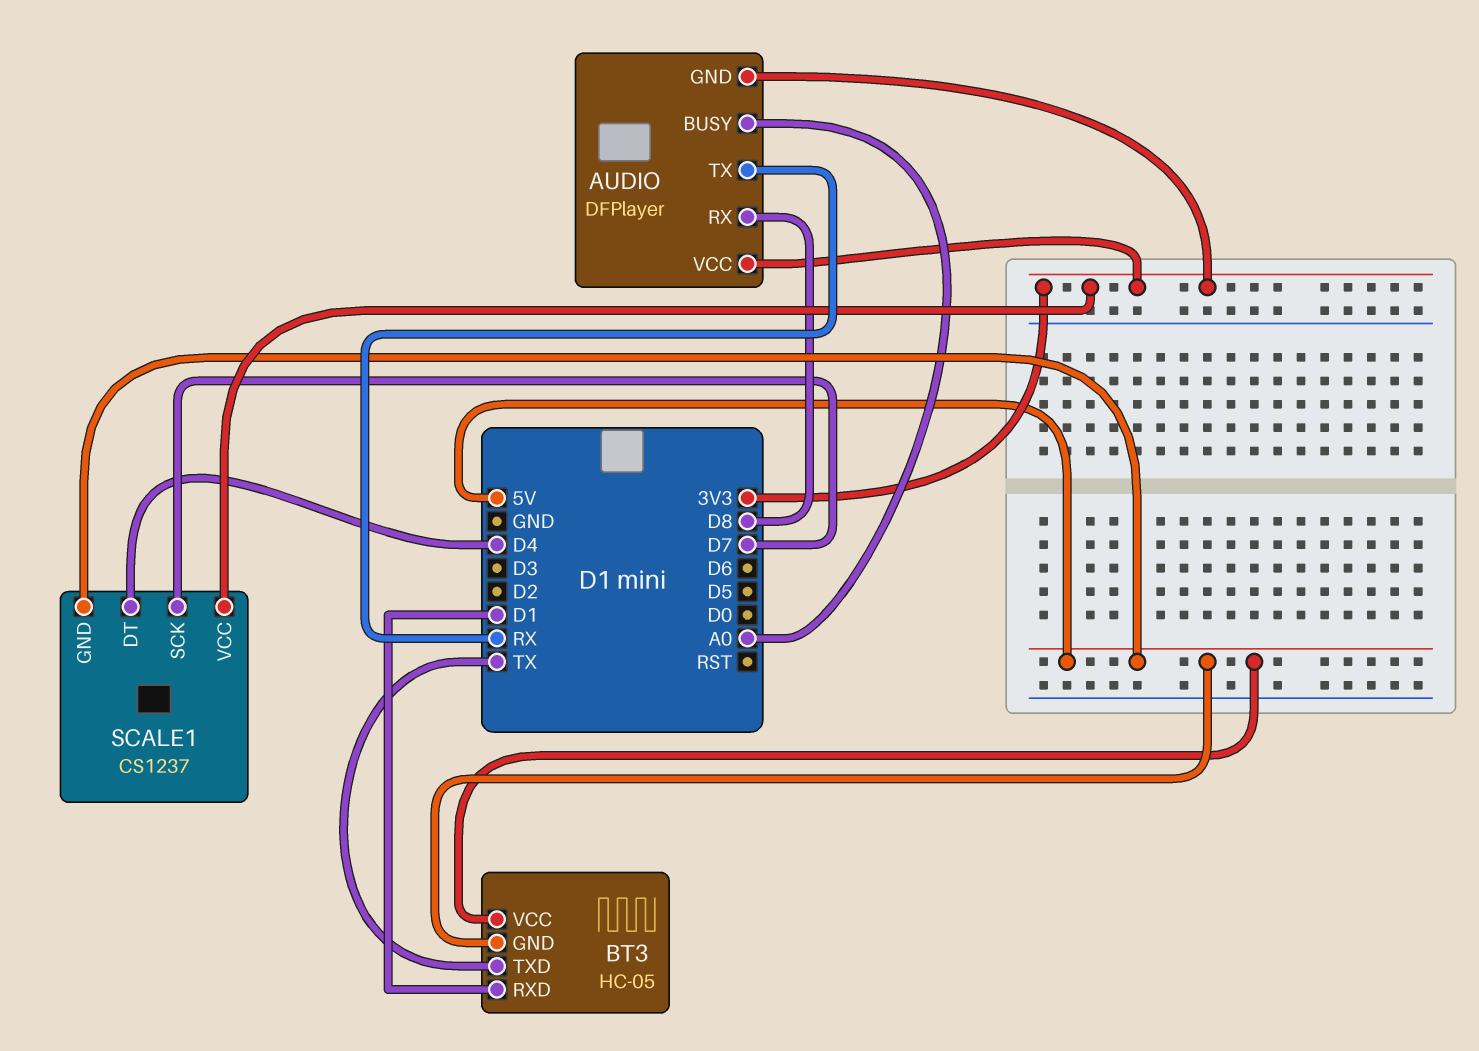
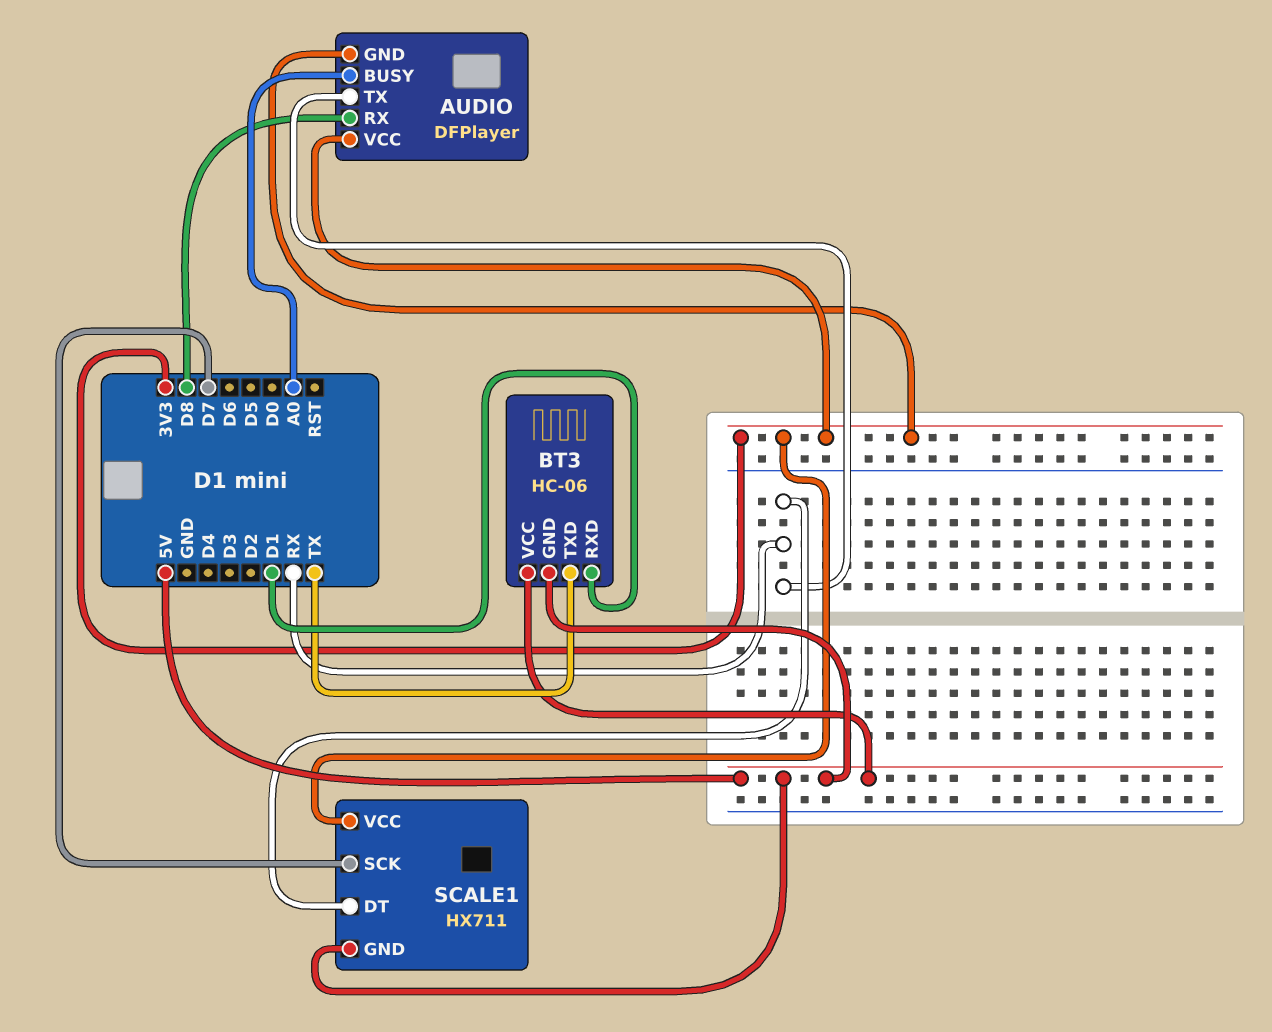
BT3: HC-05 -> HC-06
SCALE1: CS1237 -> HX711
SCALE1 pin DT: D4 -> RX

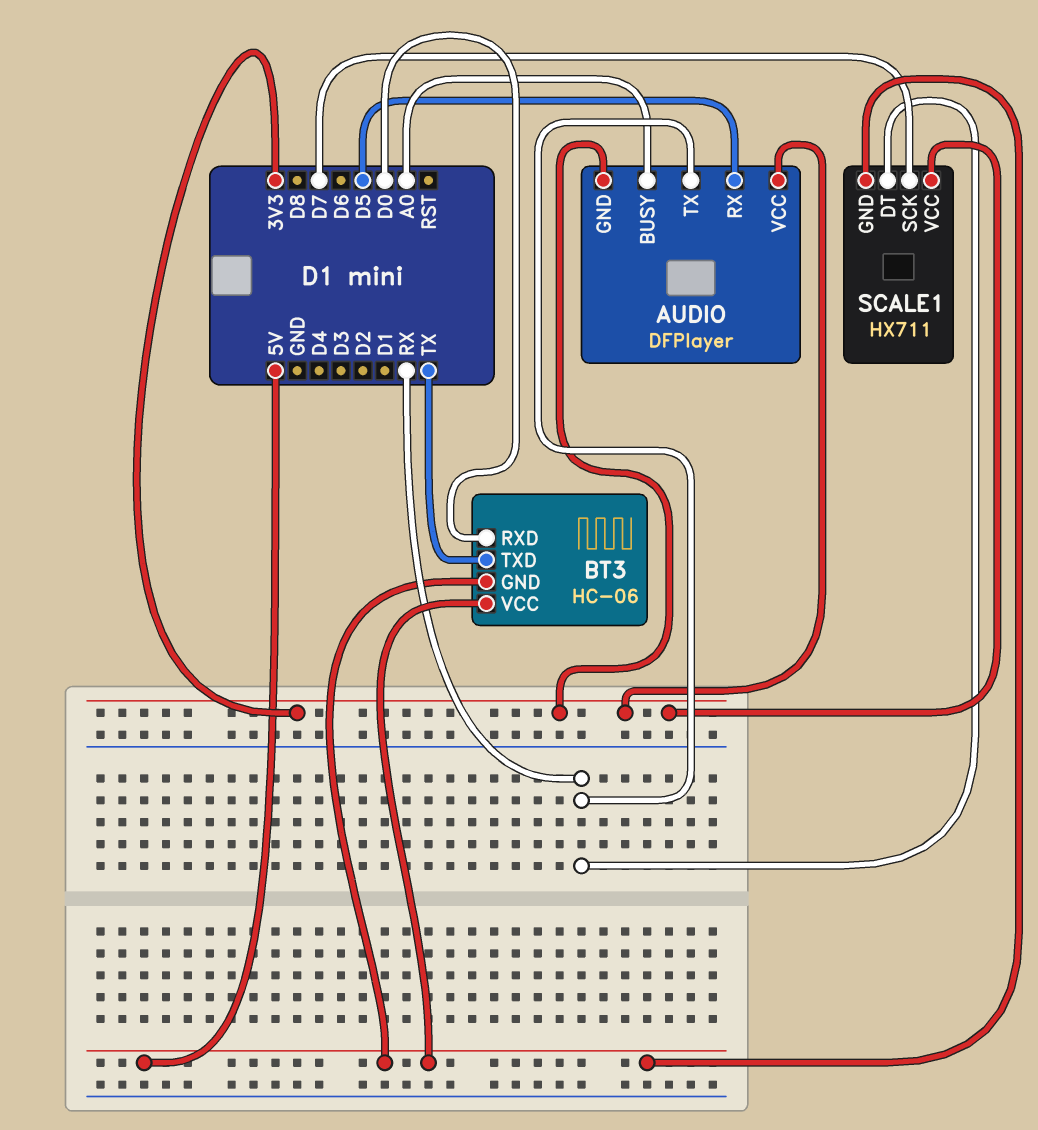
AUDIO pin RX: D8 -> D5
BT3 pin RXD: D1 -> D0

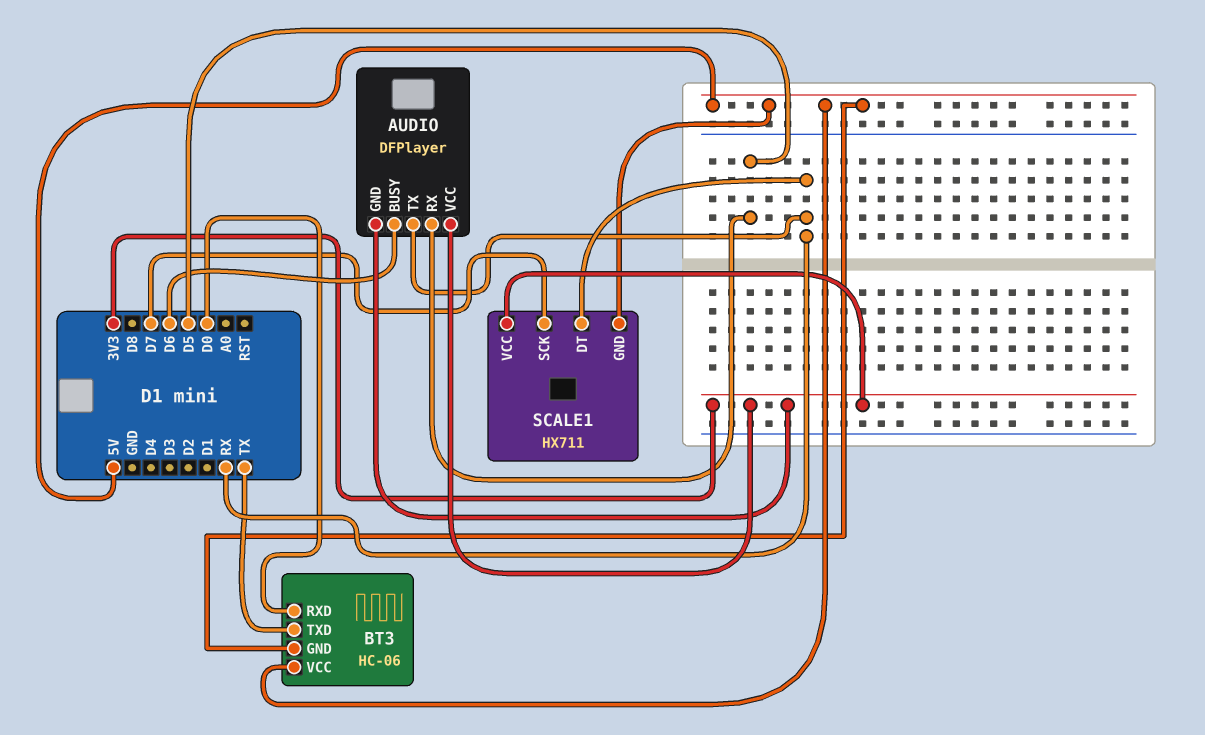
AUDIO pin BUSY: A0 -> D6

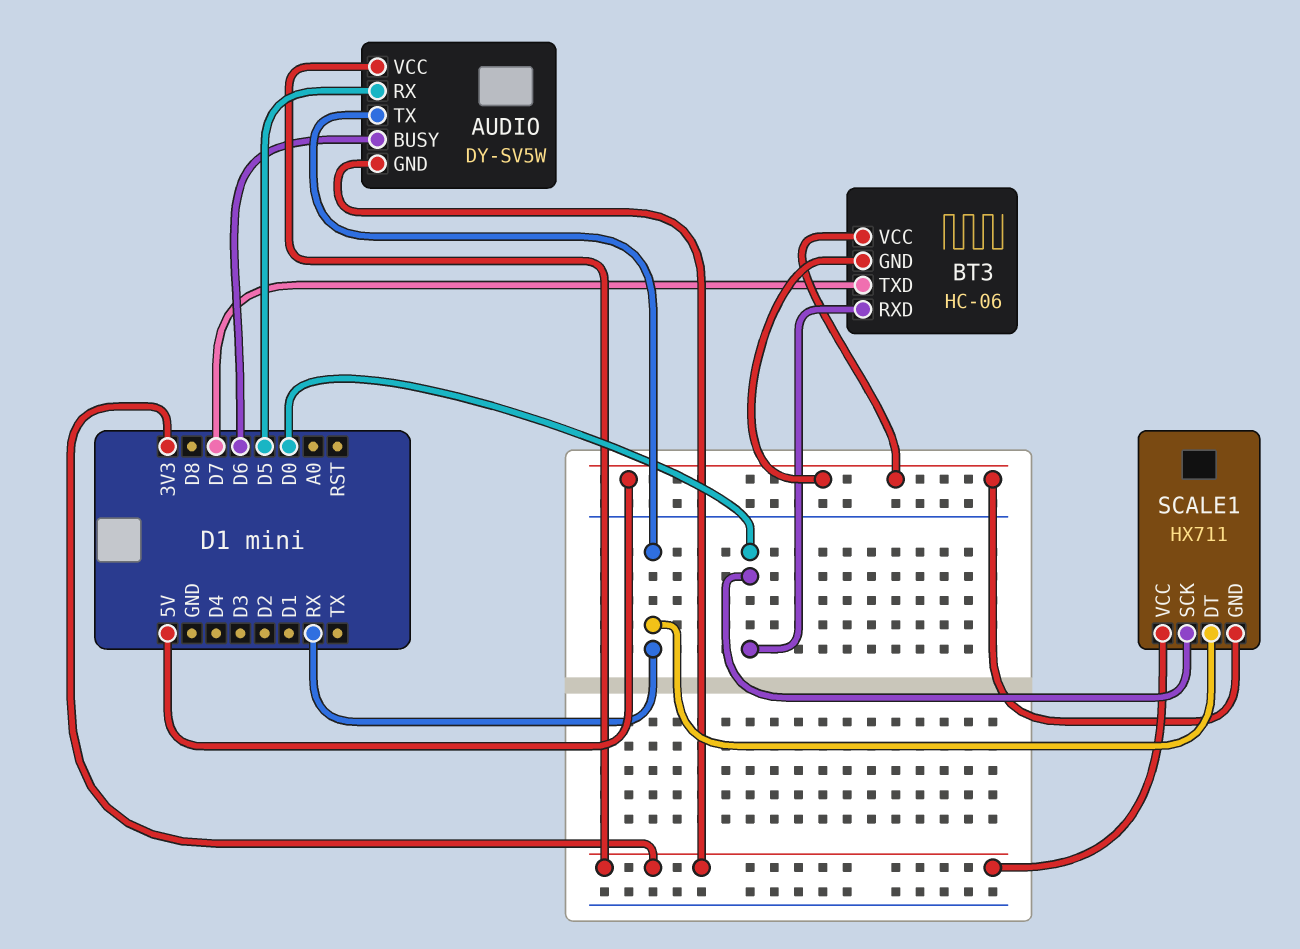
AUDIO: DFPlayer -> DY-SV5W
BT3 pin TXD: TX -> D7
SCALE1 pin SCK: D7 -> D0

